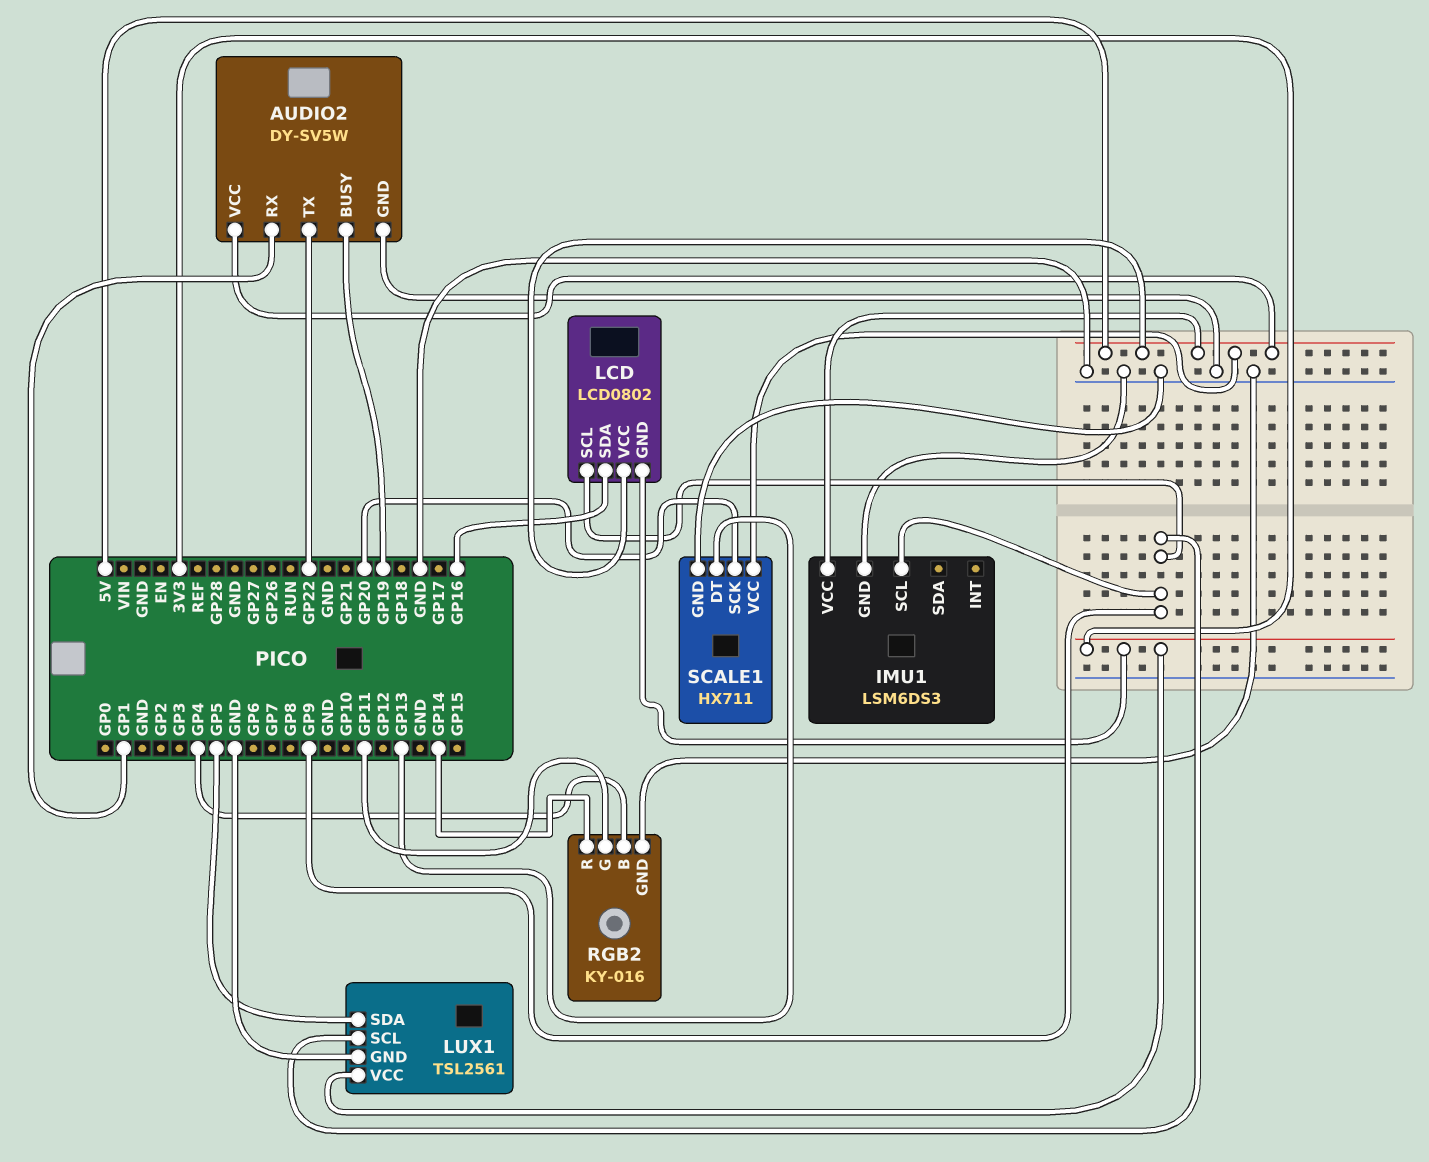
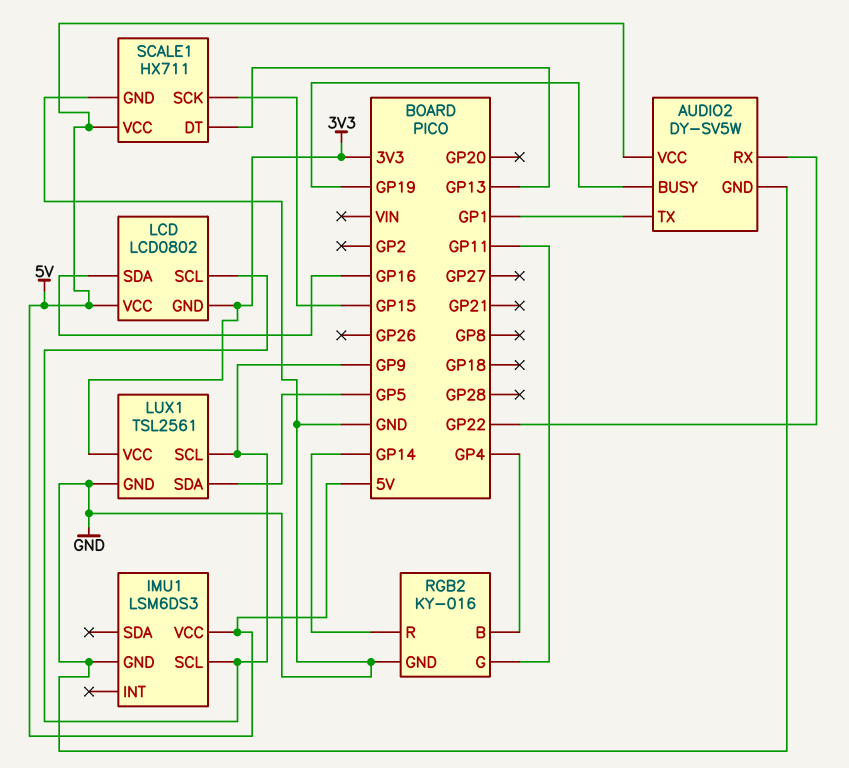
AUDIO2 pin RX: GP1 -> GP22
AUDIO2 pin TX: GP22 -> GP1
SCALE1 pin SCK: GP20 -> GP15

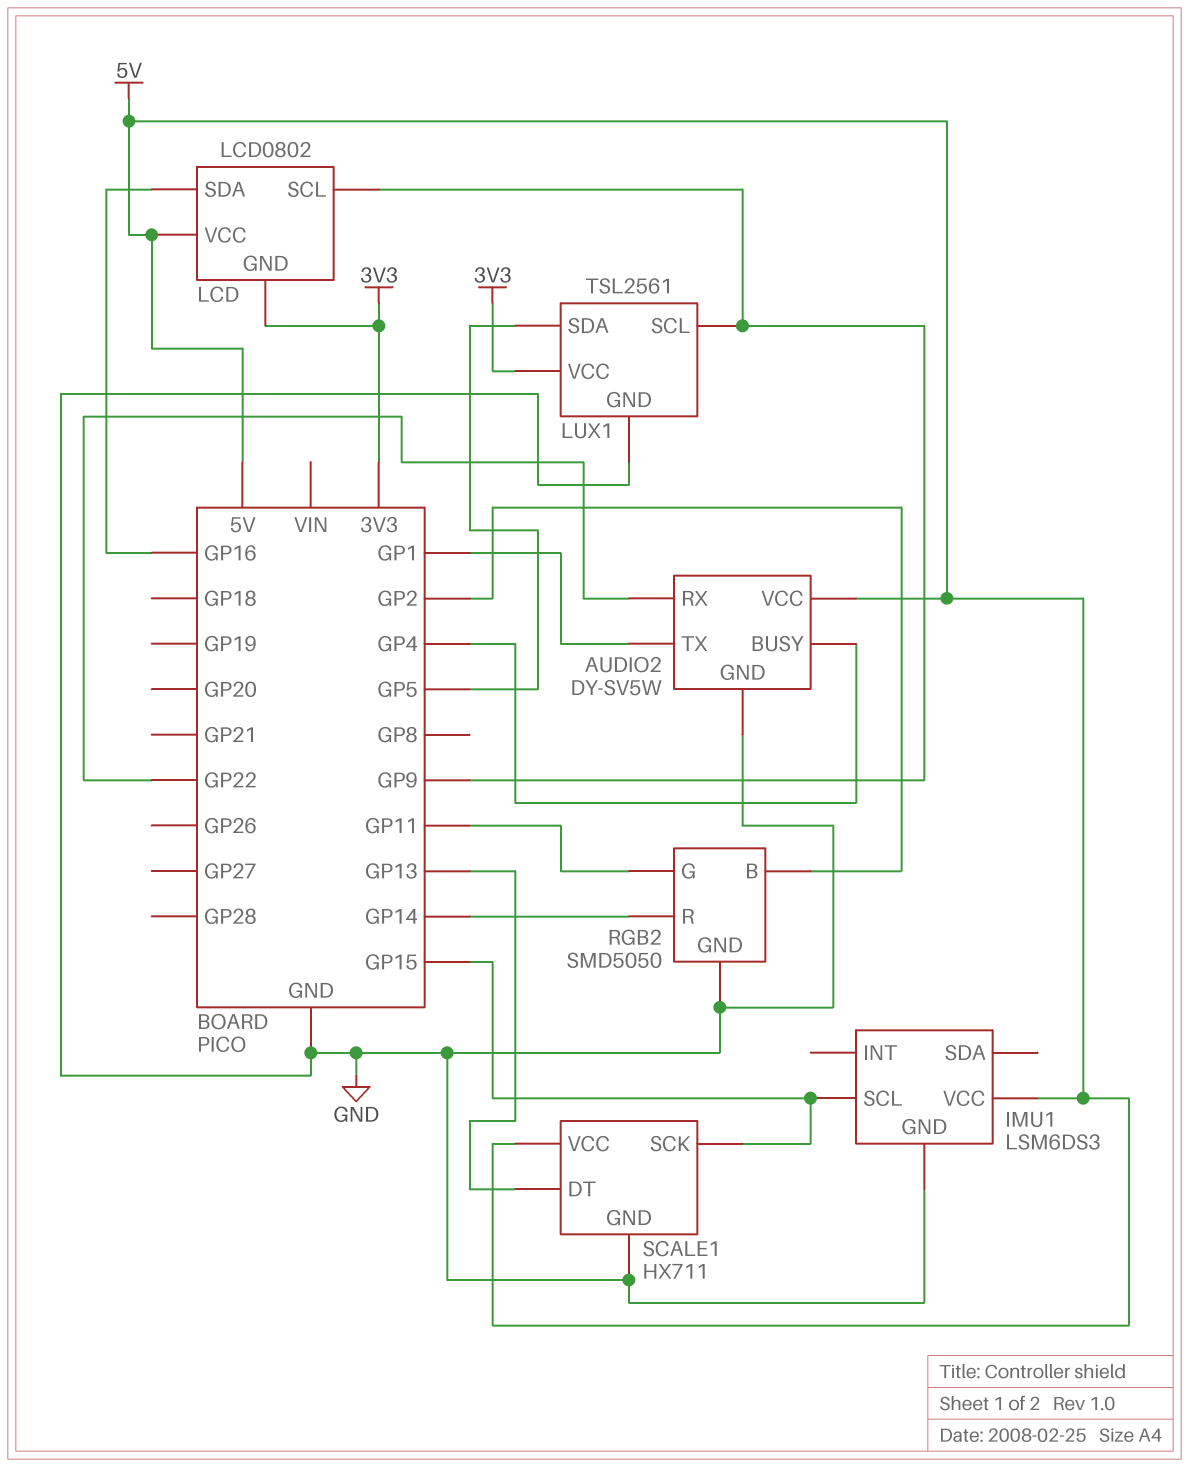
AUDIO2 pin BUSY: GP19 -> GP4
IMU1 pin SCL: GP9 -> GP15
RGB2: KY-016 -> SMD5050
RGB2 pin B: GP4 -> GP2

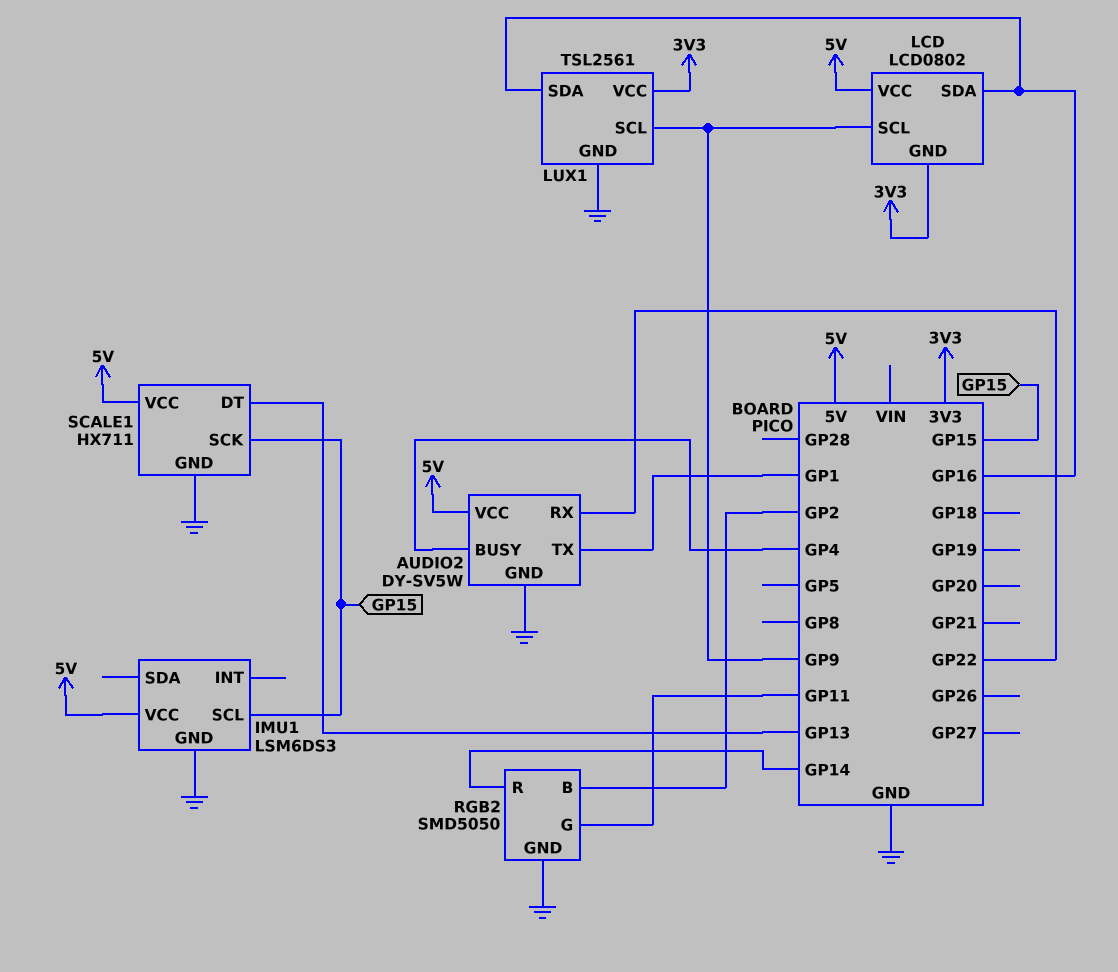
LUX1 pin SDA: GP5 -> GP16

